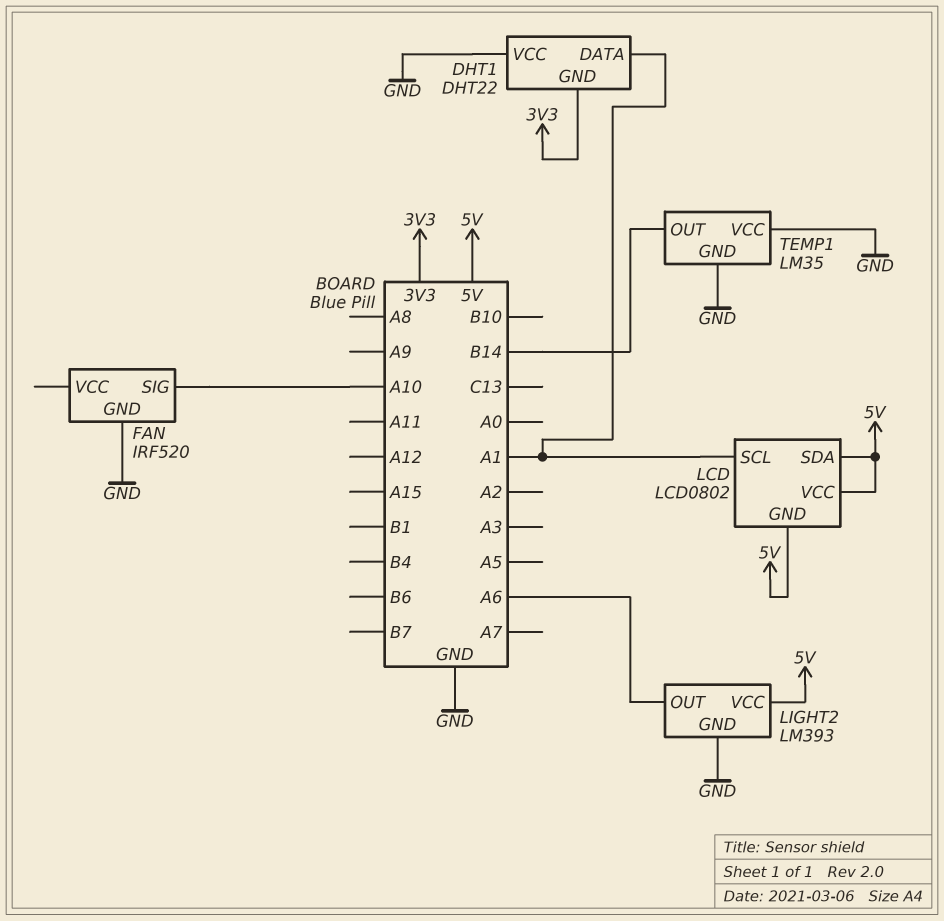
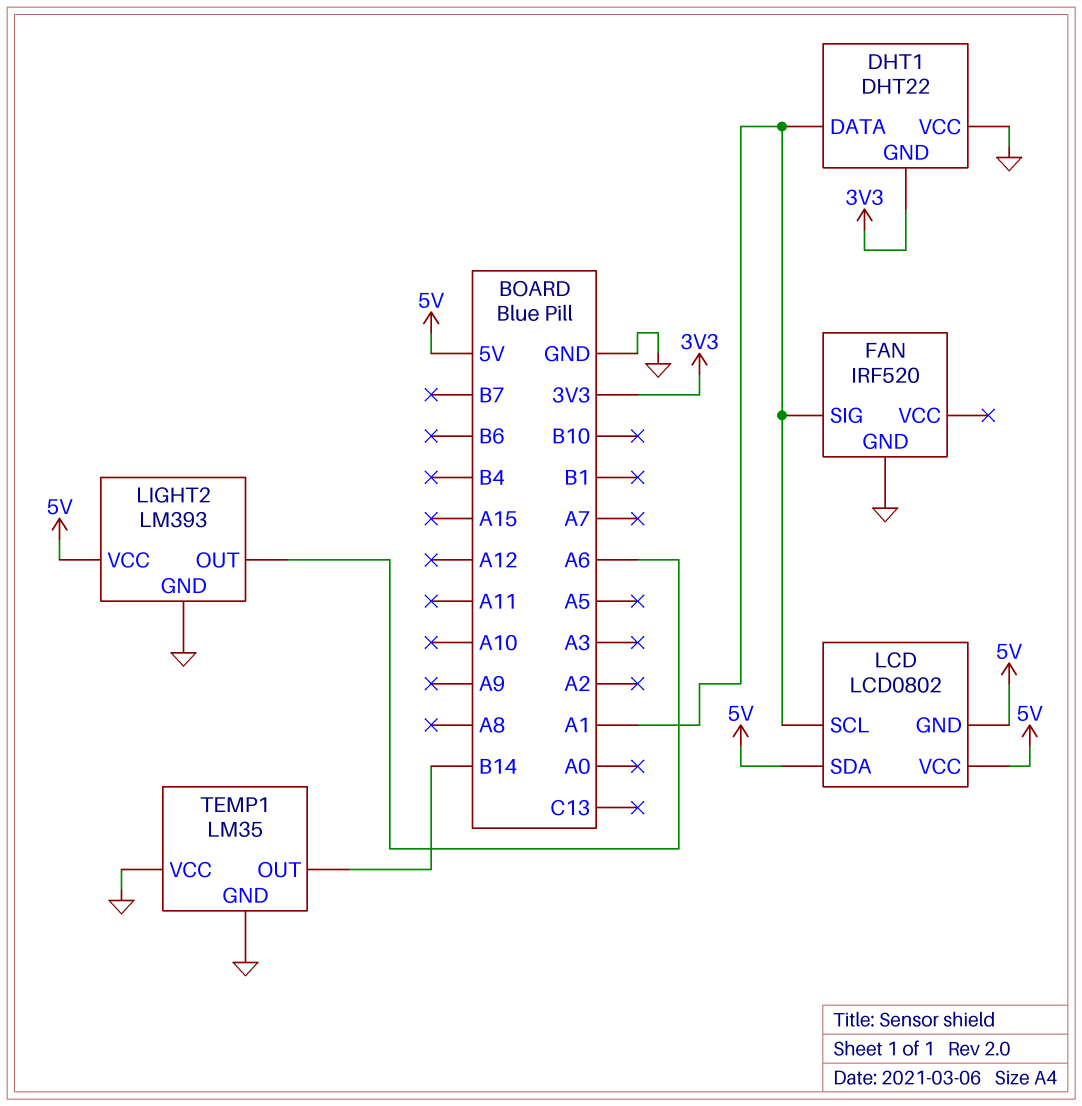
FAN pin SIG: A10 -> A1

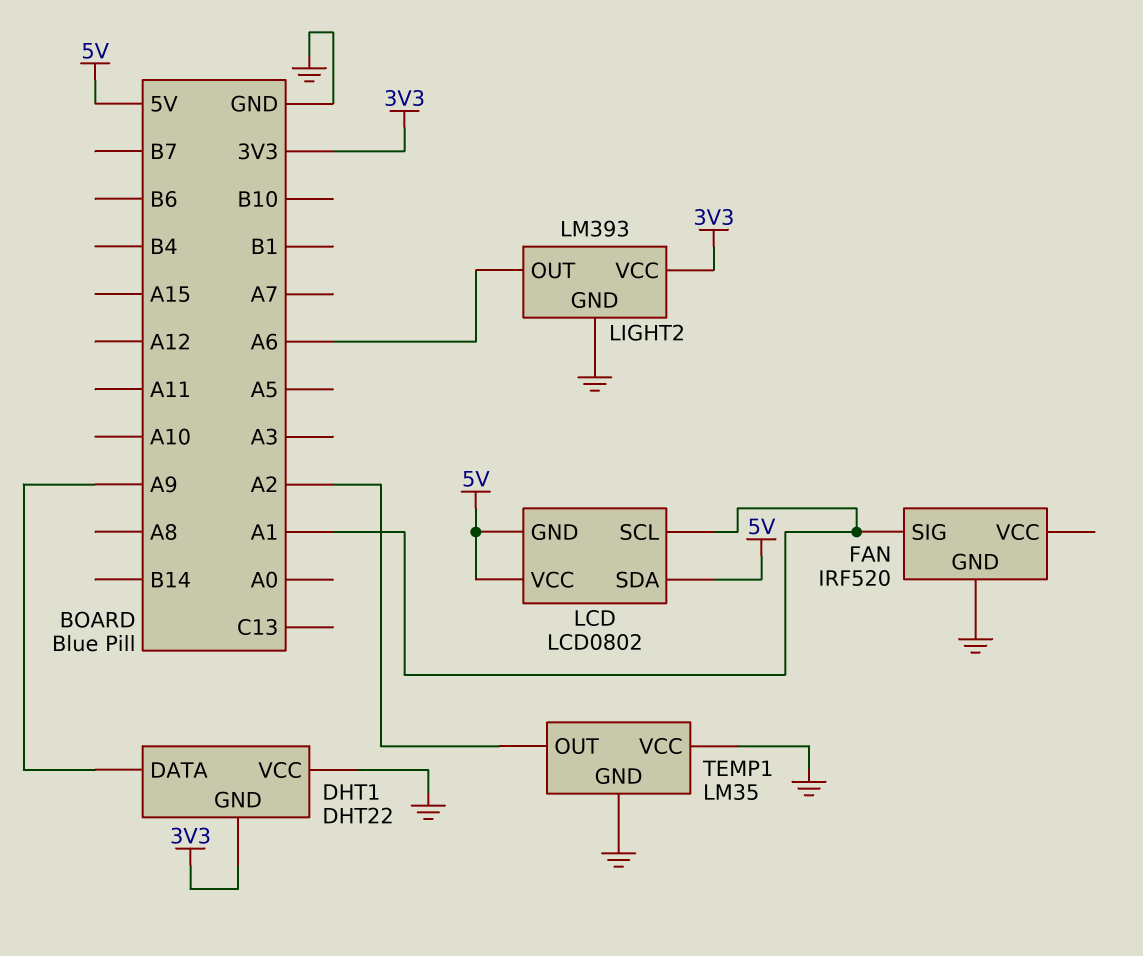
DHT1 pin DATA: A1 -> A9
LIGHT2 pin VCC: 5V -> 3V3
TEMP1 pin OUT: B14 -> A2

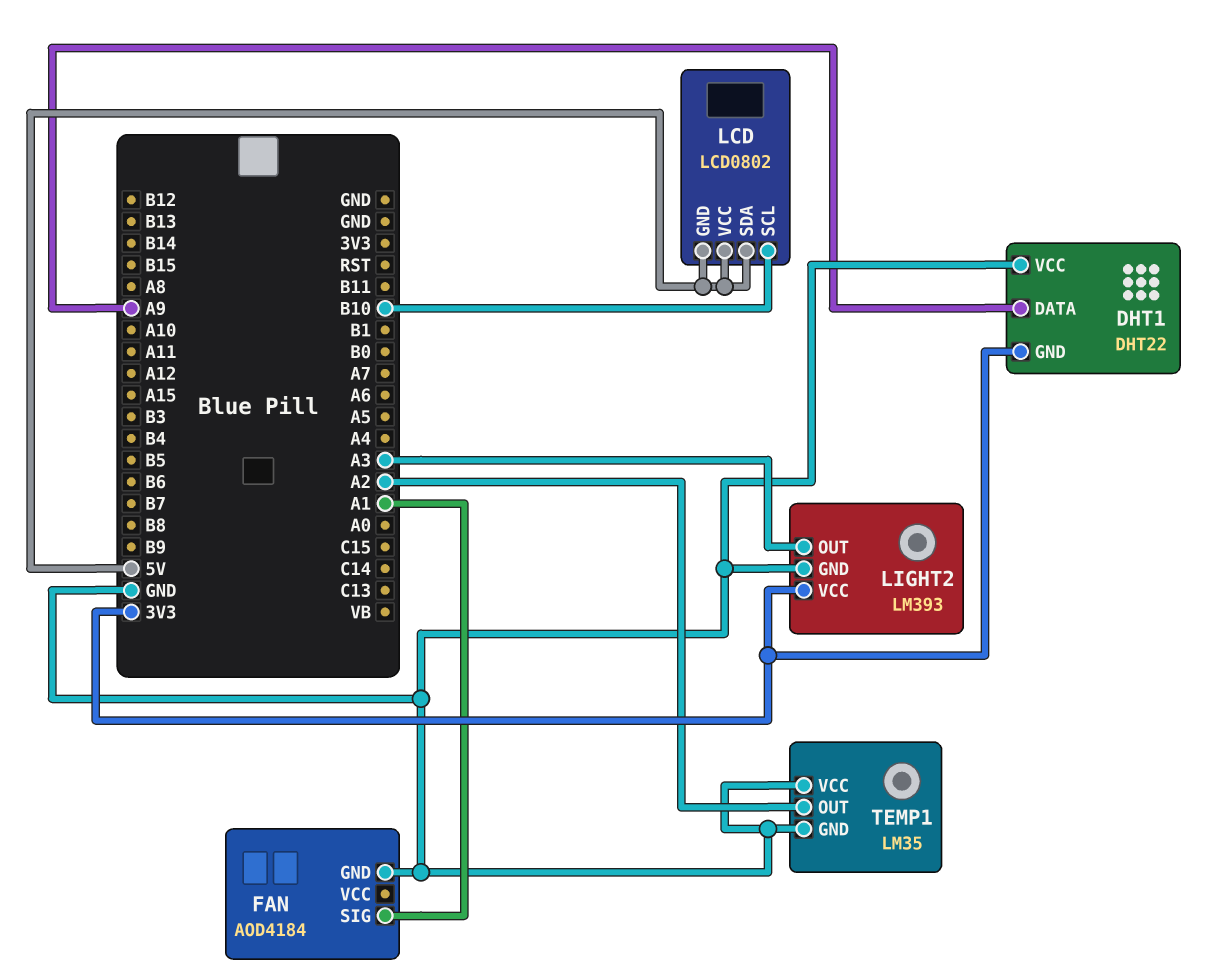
FAN: IRF520 -> AOD4184
LCD pin SCL: A1 -> B10
LIGHT2 pin OUT: A6 -> A3

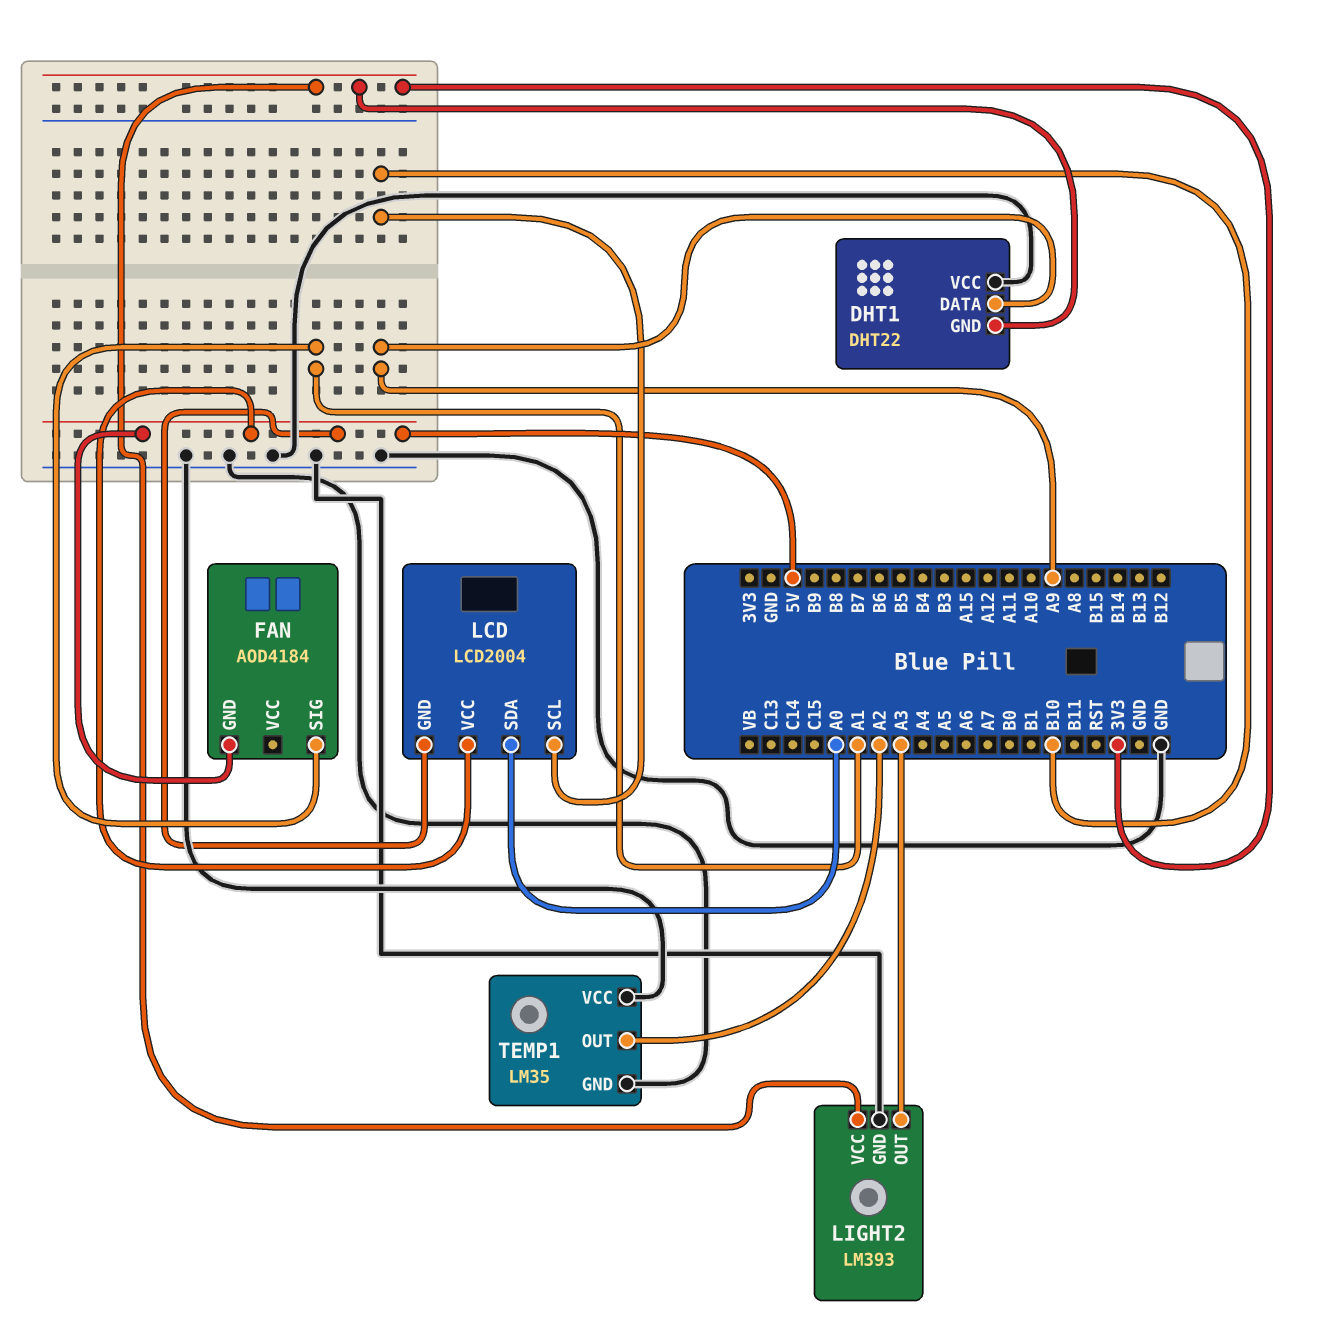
FAN pin GND: GND -> 5V
LCD: LCD0802 -> LCD2004
LCD pin SDA: 5V -> A0

